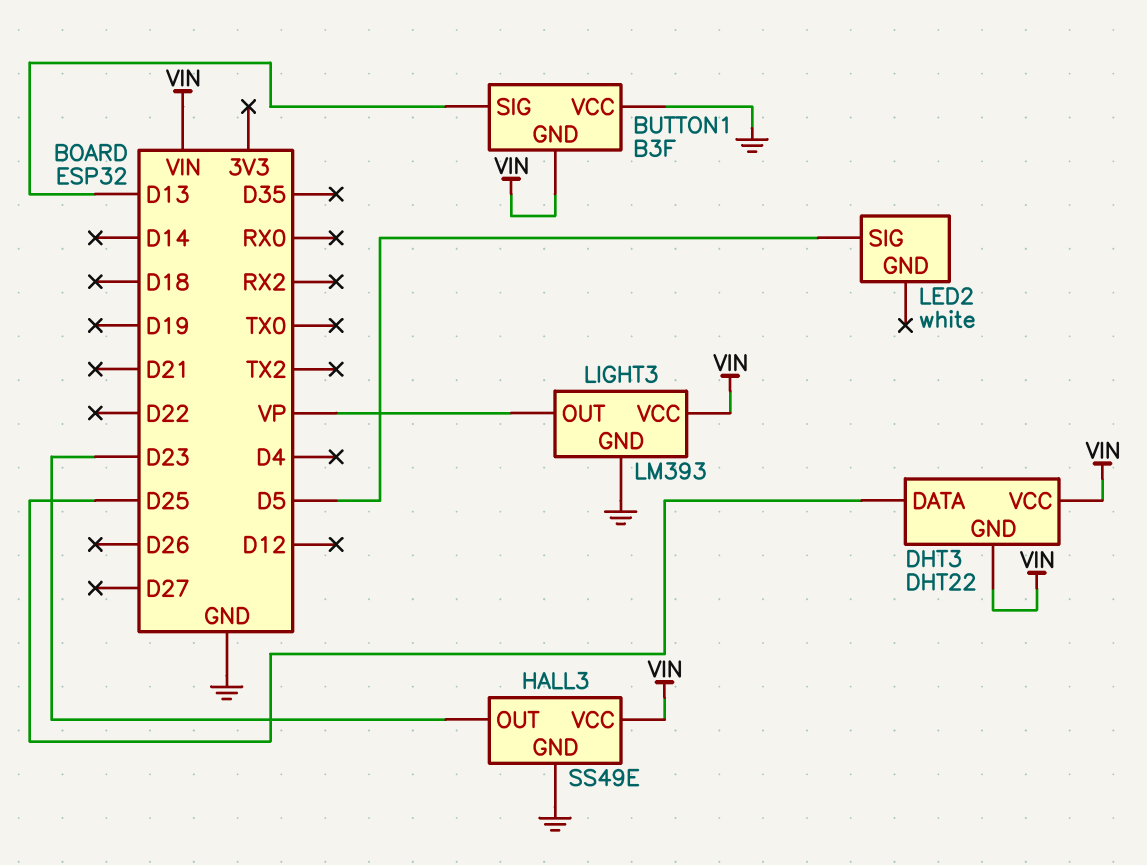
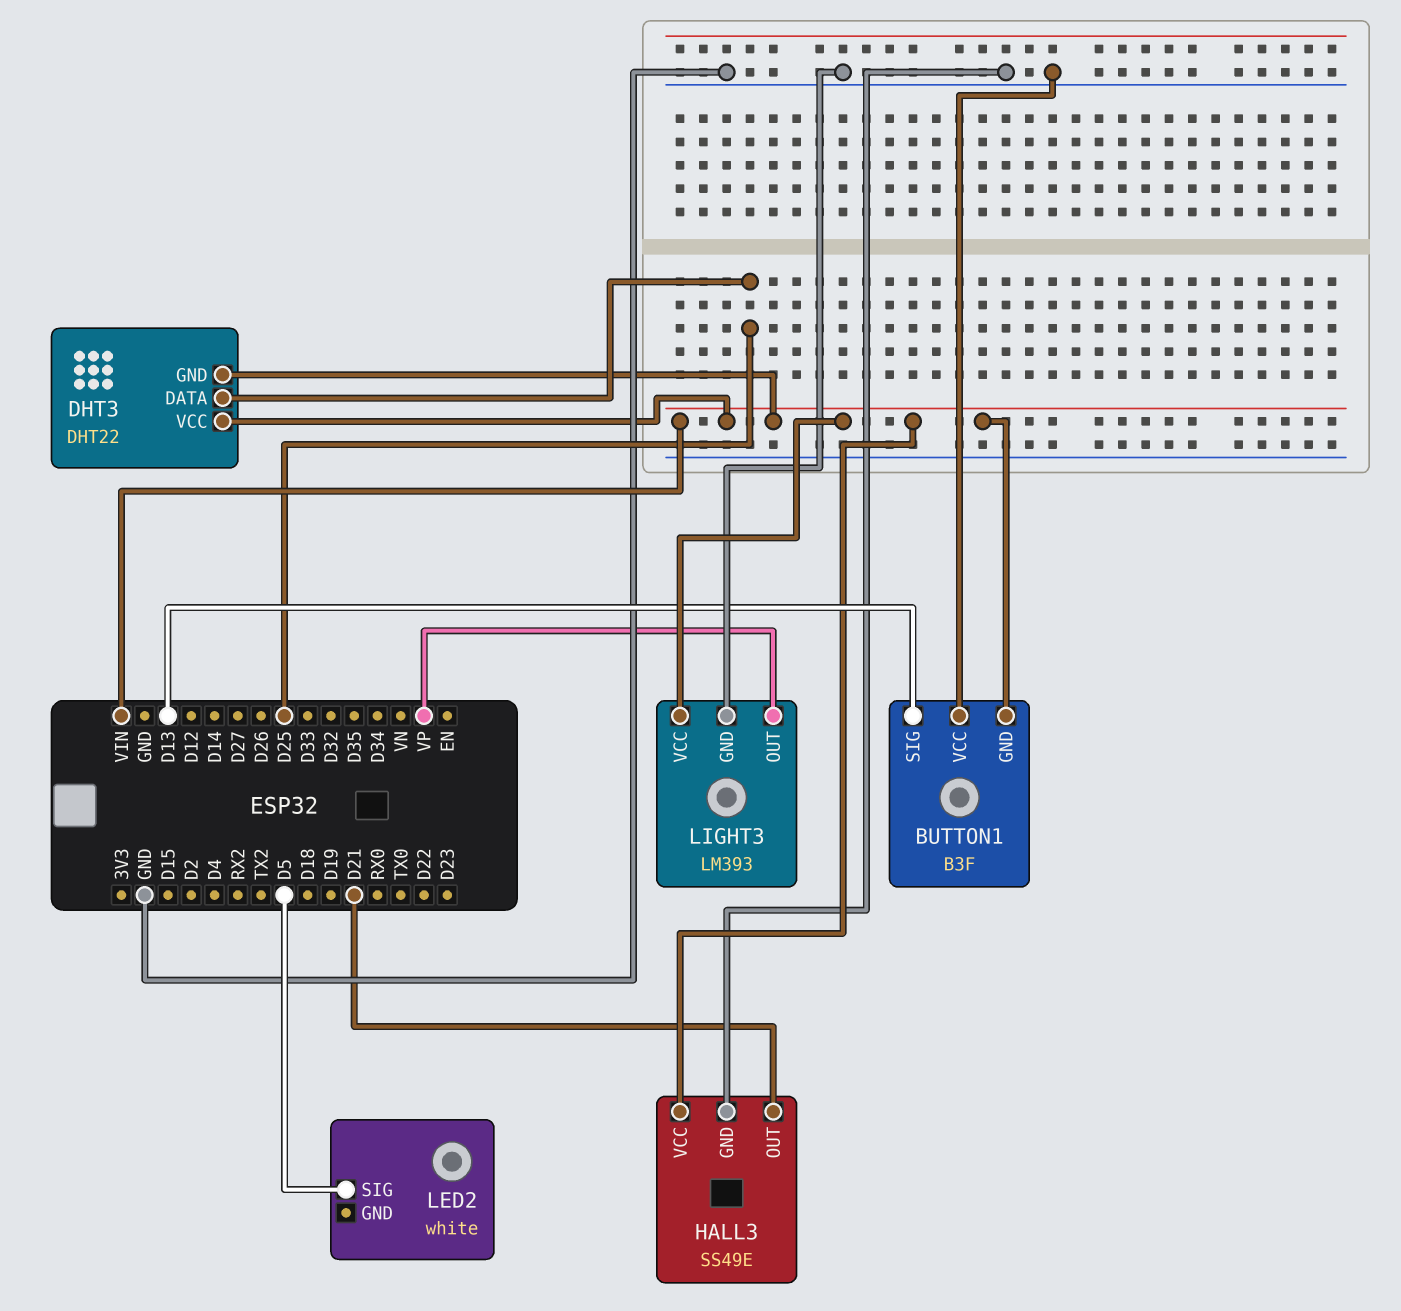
HALL3 pin OUT: D23 -> D21

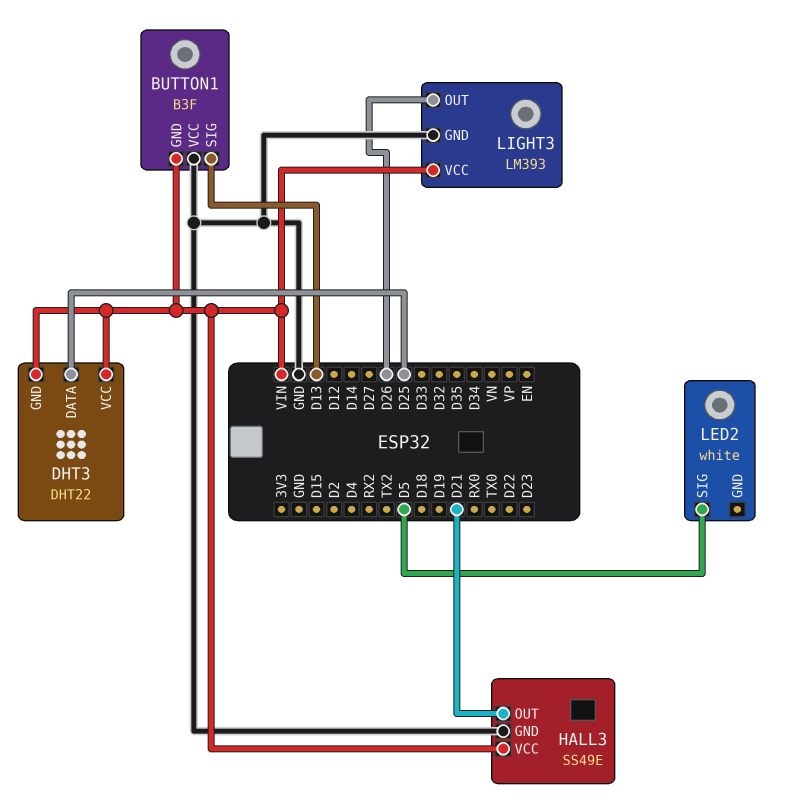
LIGHT3 pin OUT: VP -> D26

